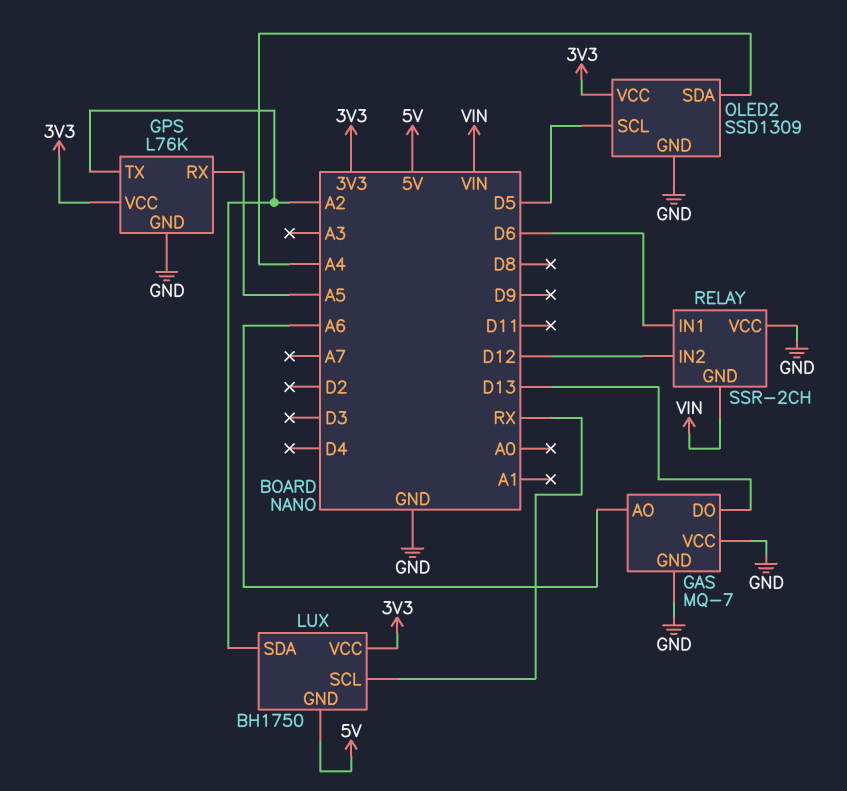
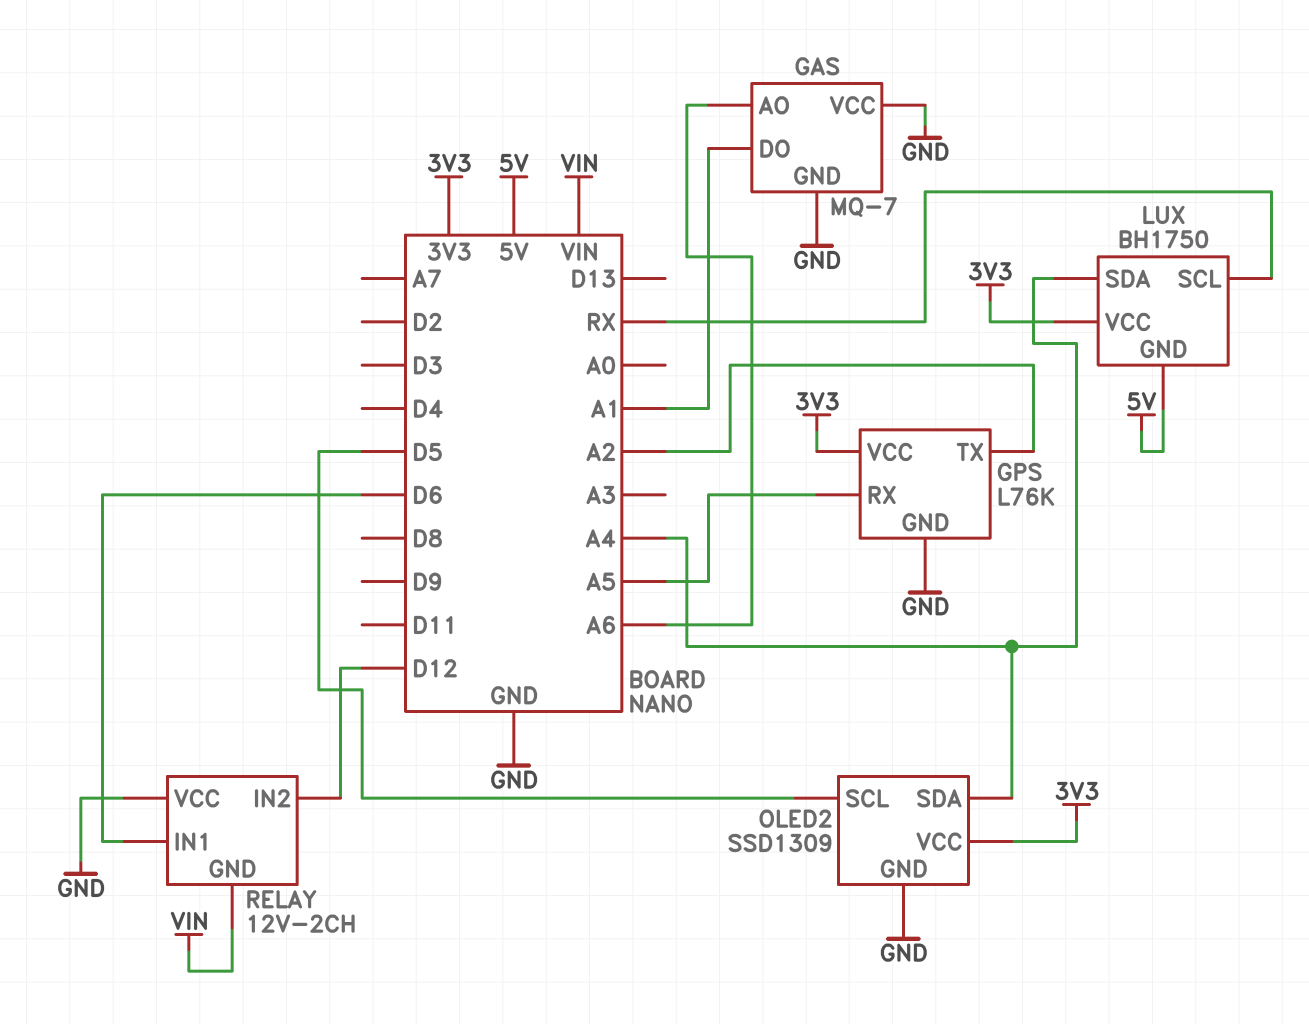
GAS pin DO: D13 -> A1
LUX pin SDA: A2 -> A4
RELAY: SSR-2CH -> 12V-2CH

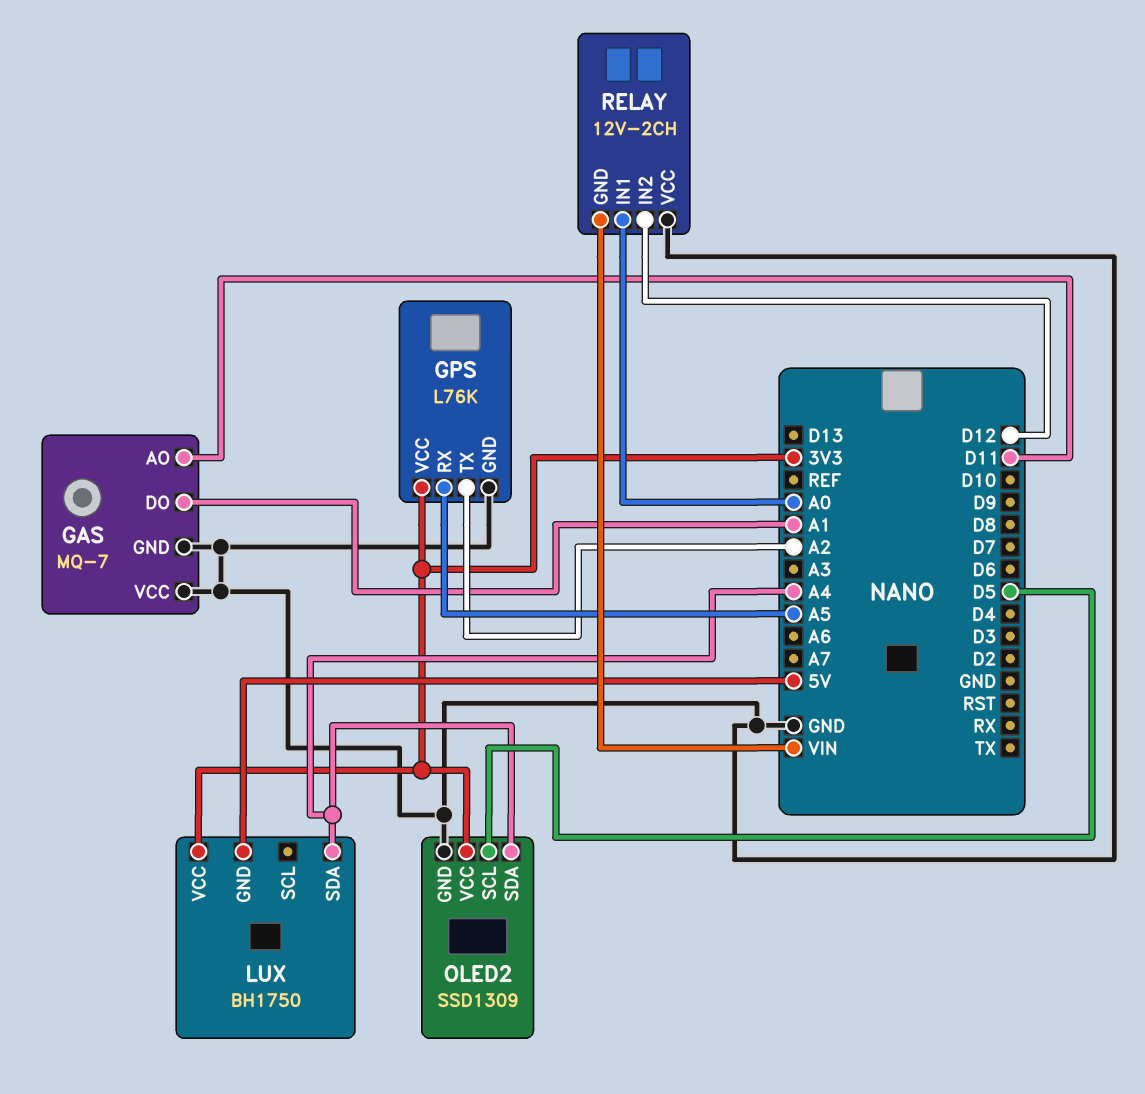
GAS pin AO: A6 -> D11
LUX pin SCL: RX -> none
RELAY pin IN1: D6 -> A0

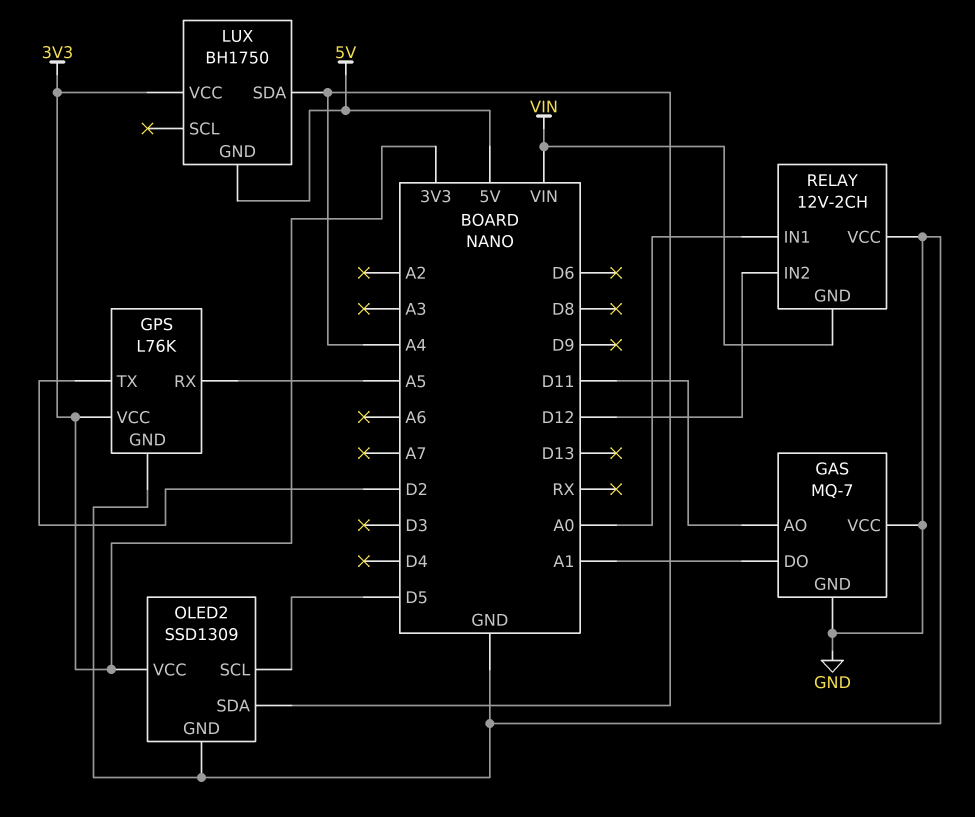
GPS pin TX: A2 -> D2

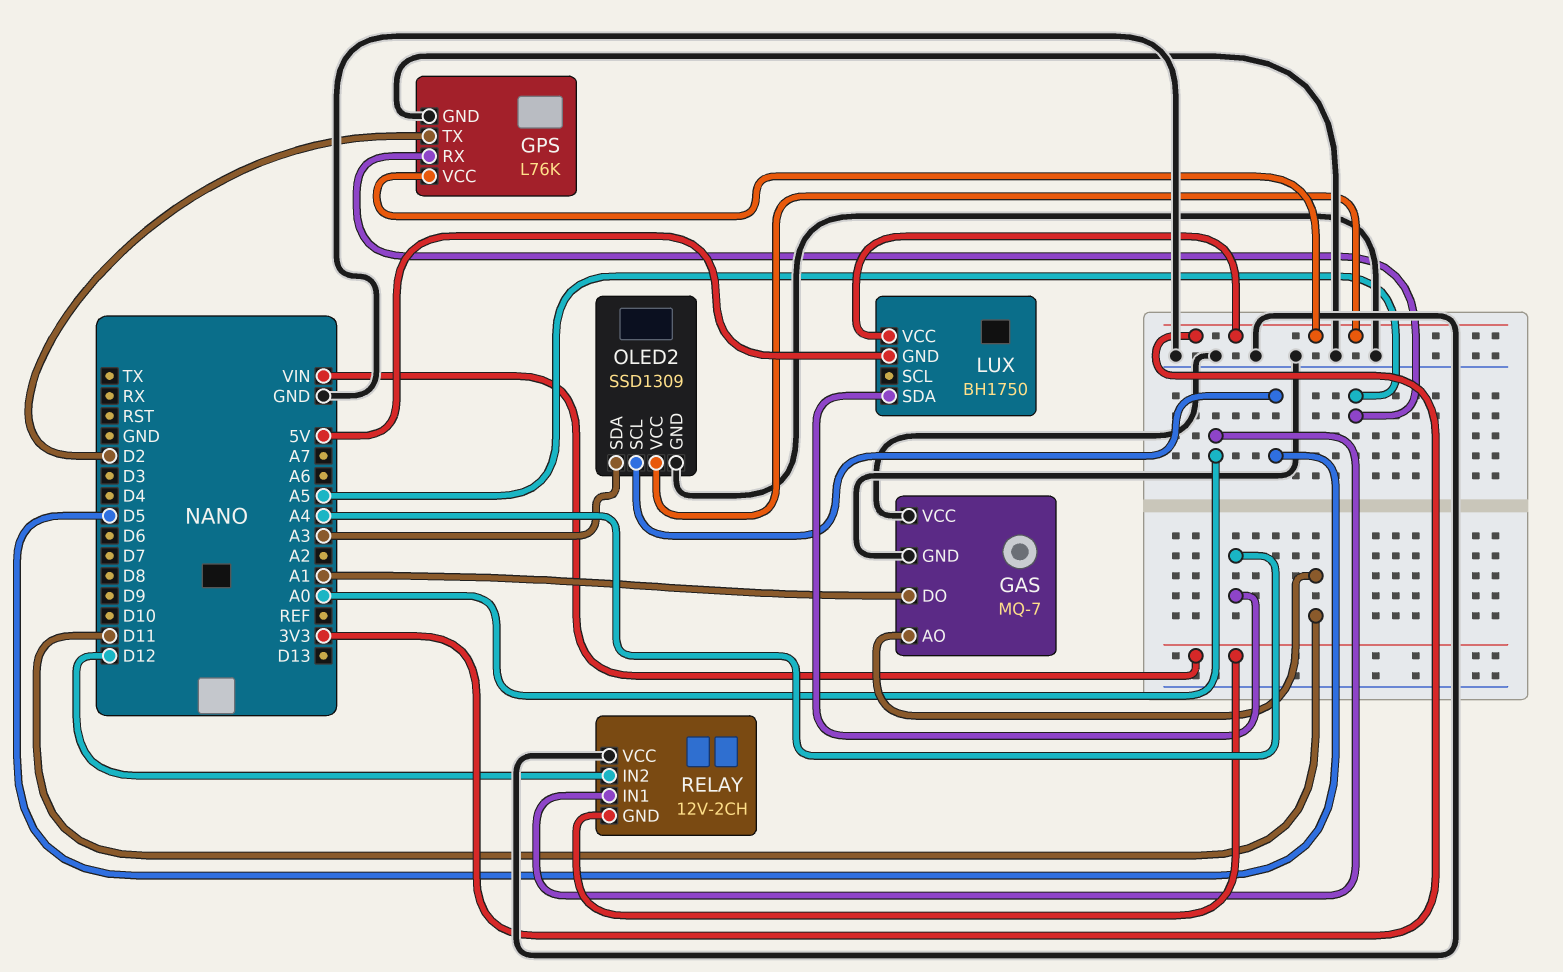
OLED2 pin SDA: A4 -> A3

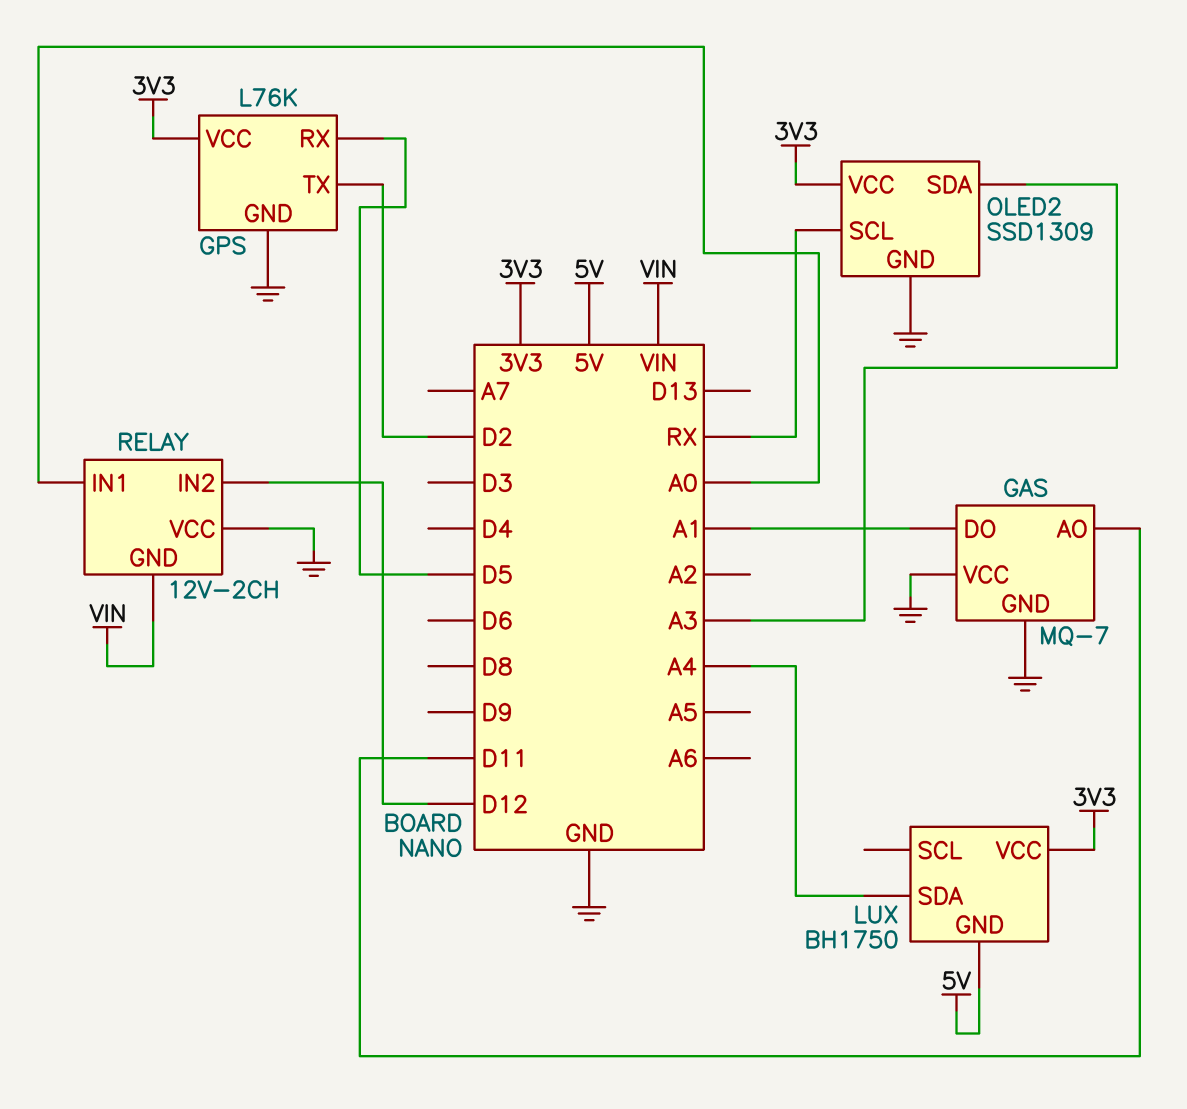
GPS pin RX: A5 -> D5
OLED2 pin SCL: D5 -> RX

